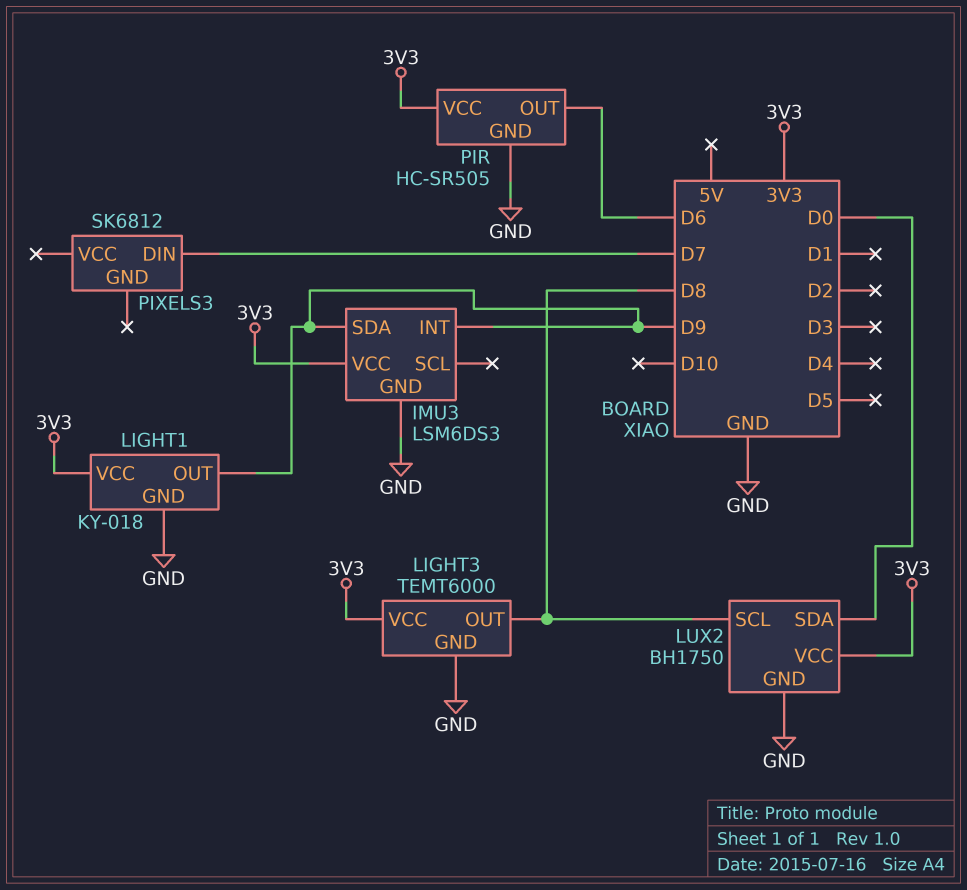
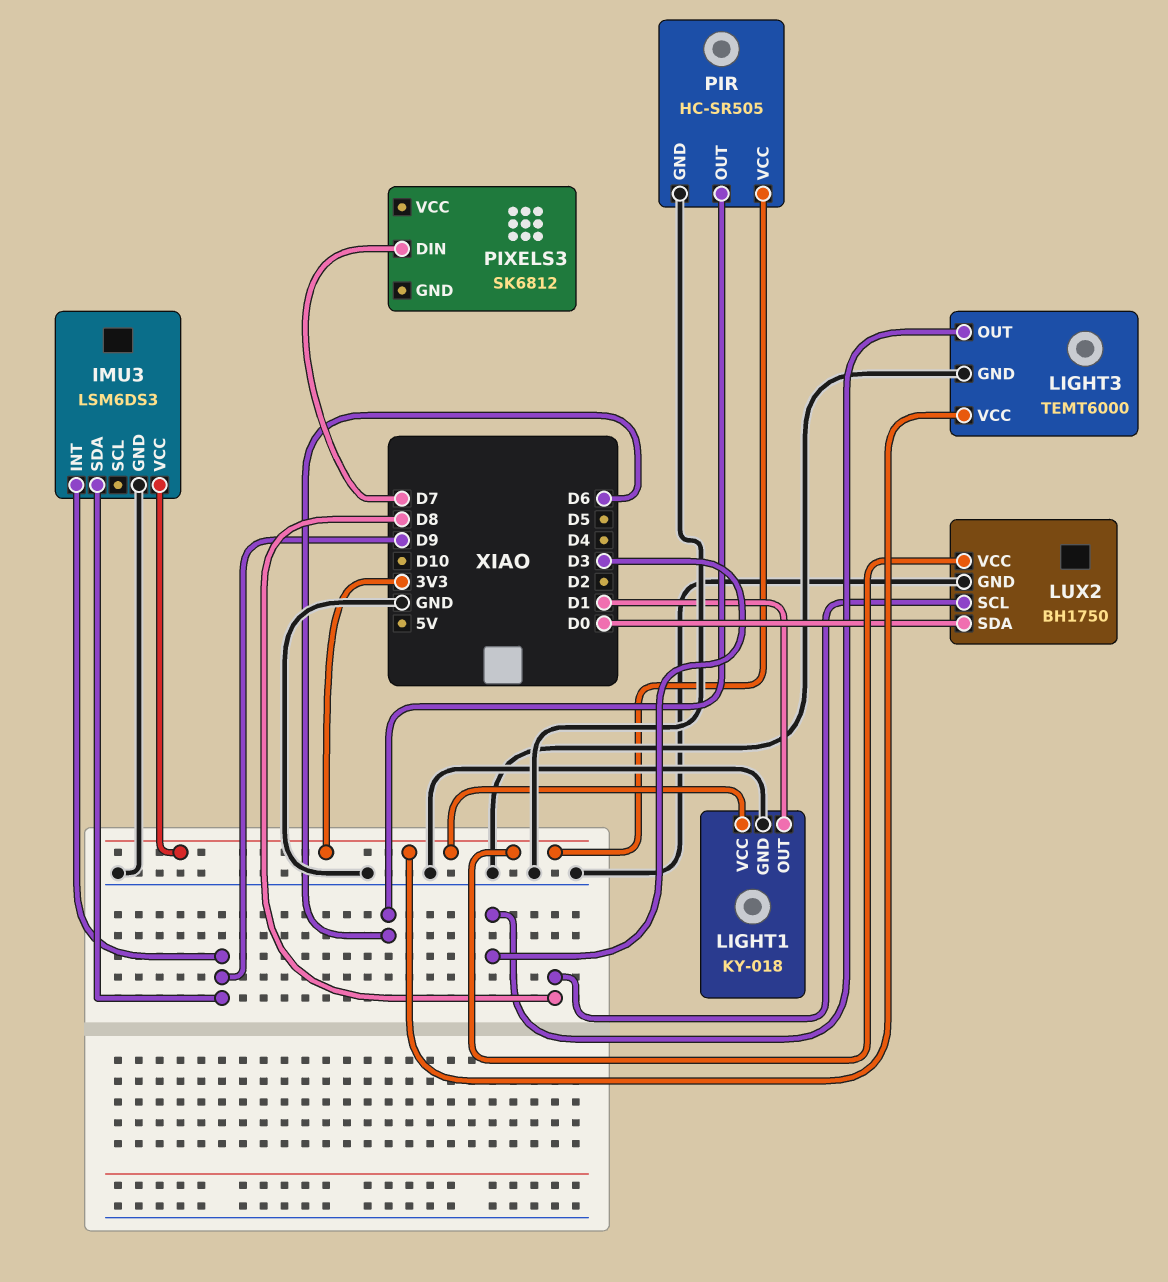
LIGHT1 pin OUT: D9 -> D1
LIGHT3 pin OUT: D8 -> D3

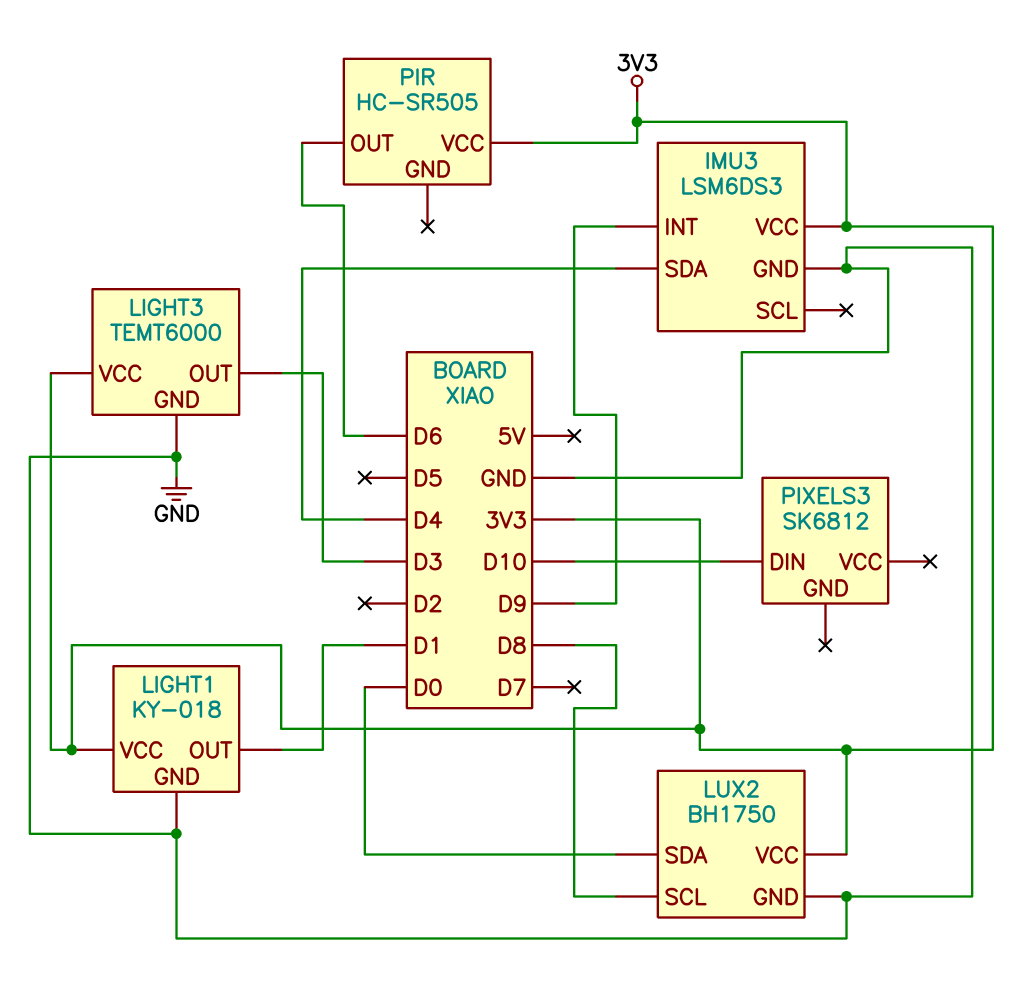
IMU3 pin SDA: D9 -> D4
PIR pin GND: GND -> none
PIXELS3 pin DIN: D7 -> D10

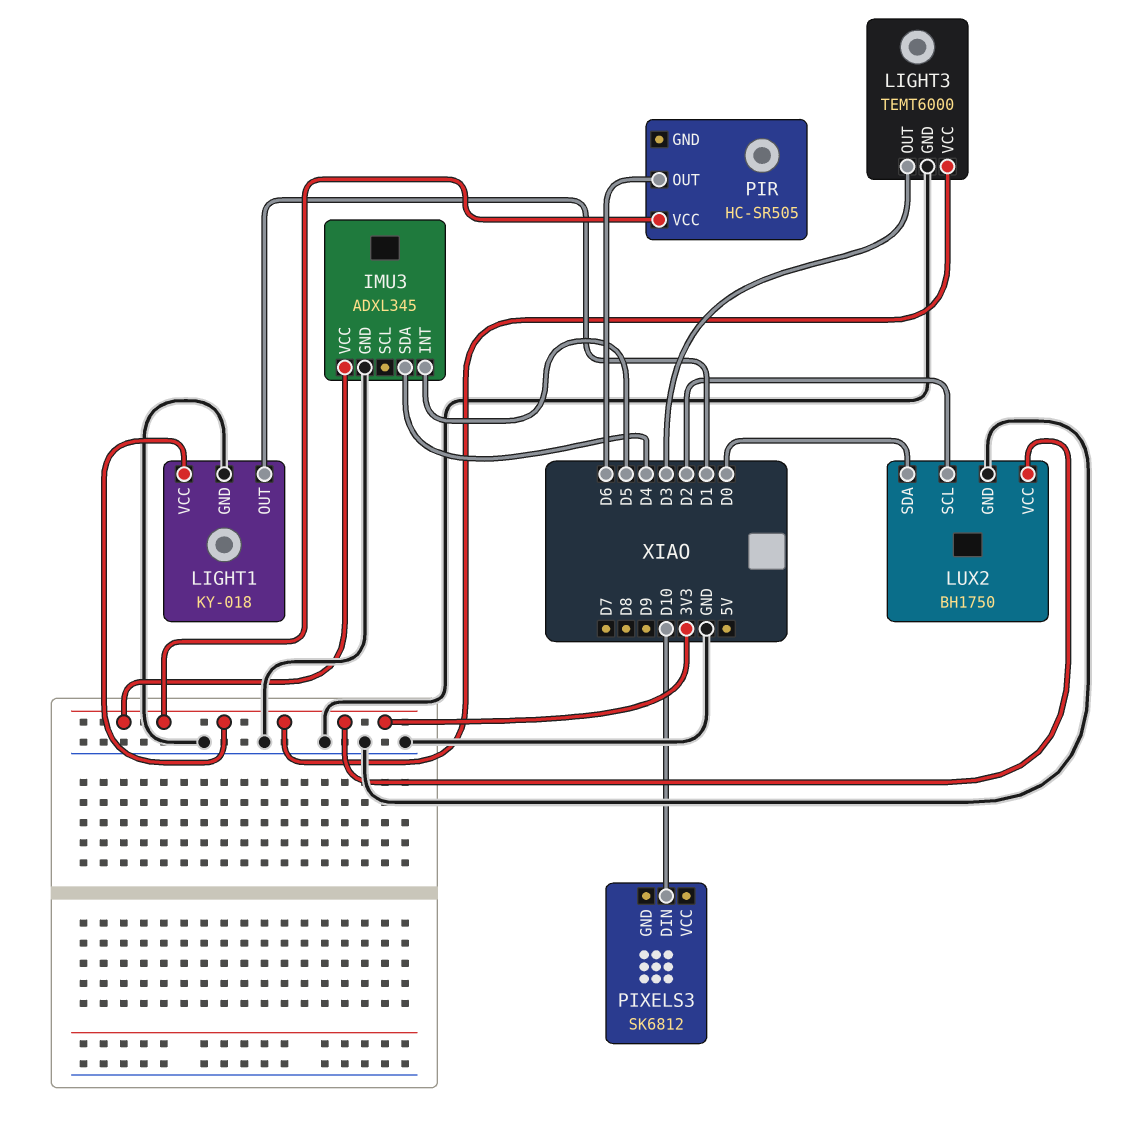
IMU3: LSM6DS3 -> ADXL345
IMU3 pin INT: D9 -> D5
LUX2 pin SCL: D8 -> D2

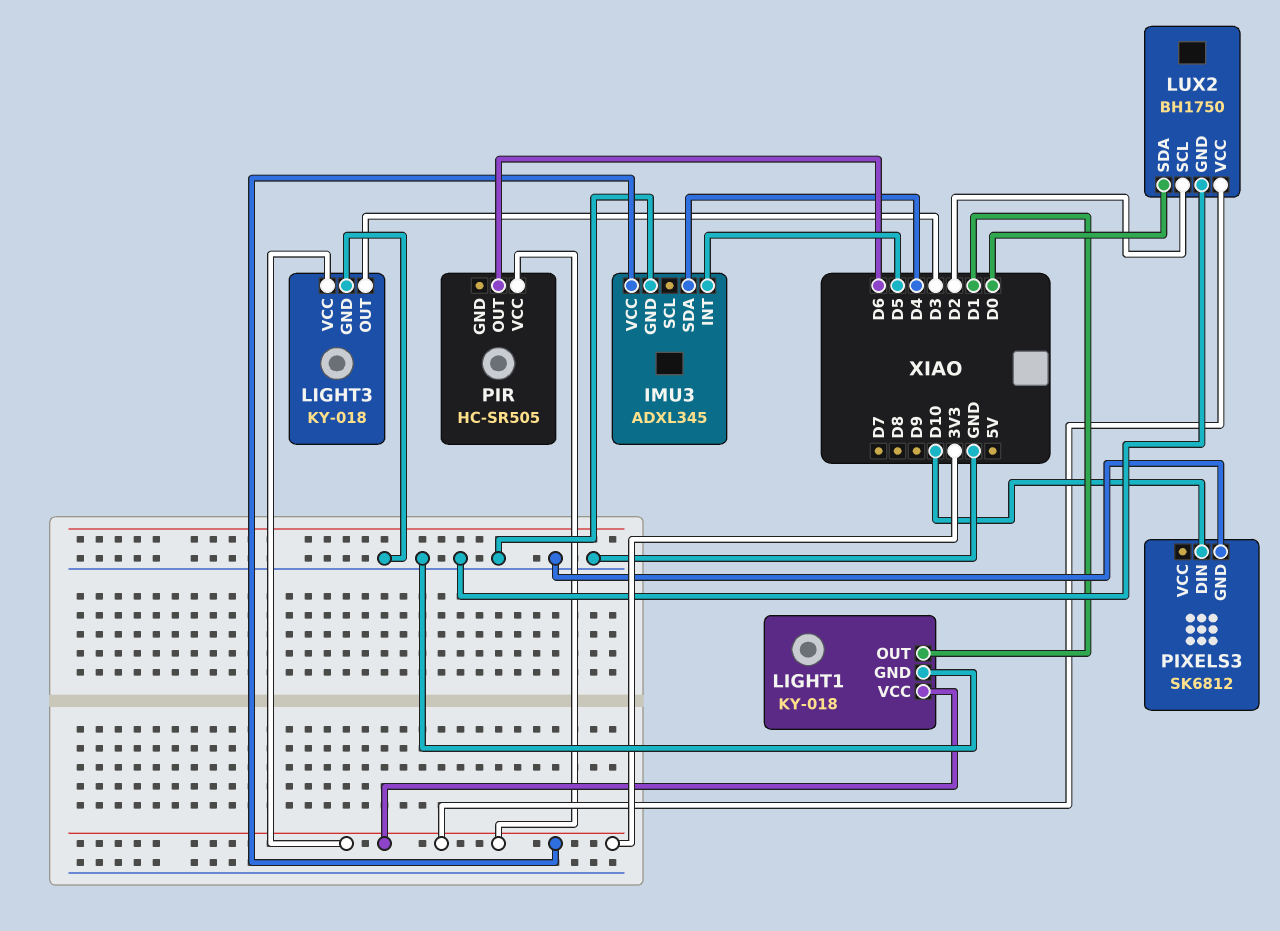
LIGHT3: TEMT6000 -> KY-018
PIXELS3 pin GND: none -> GND

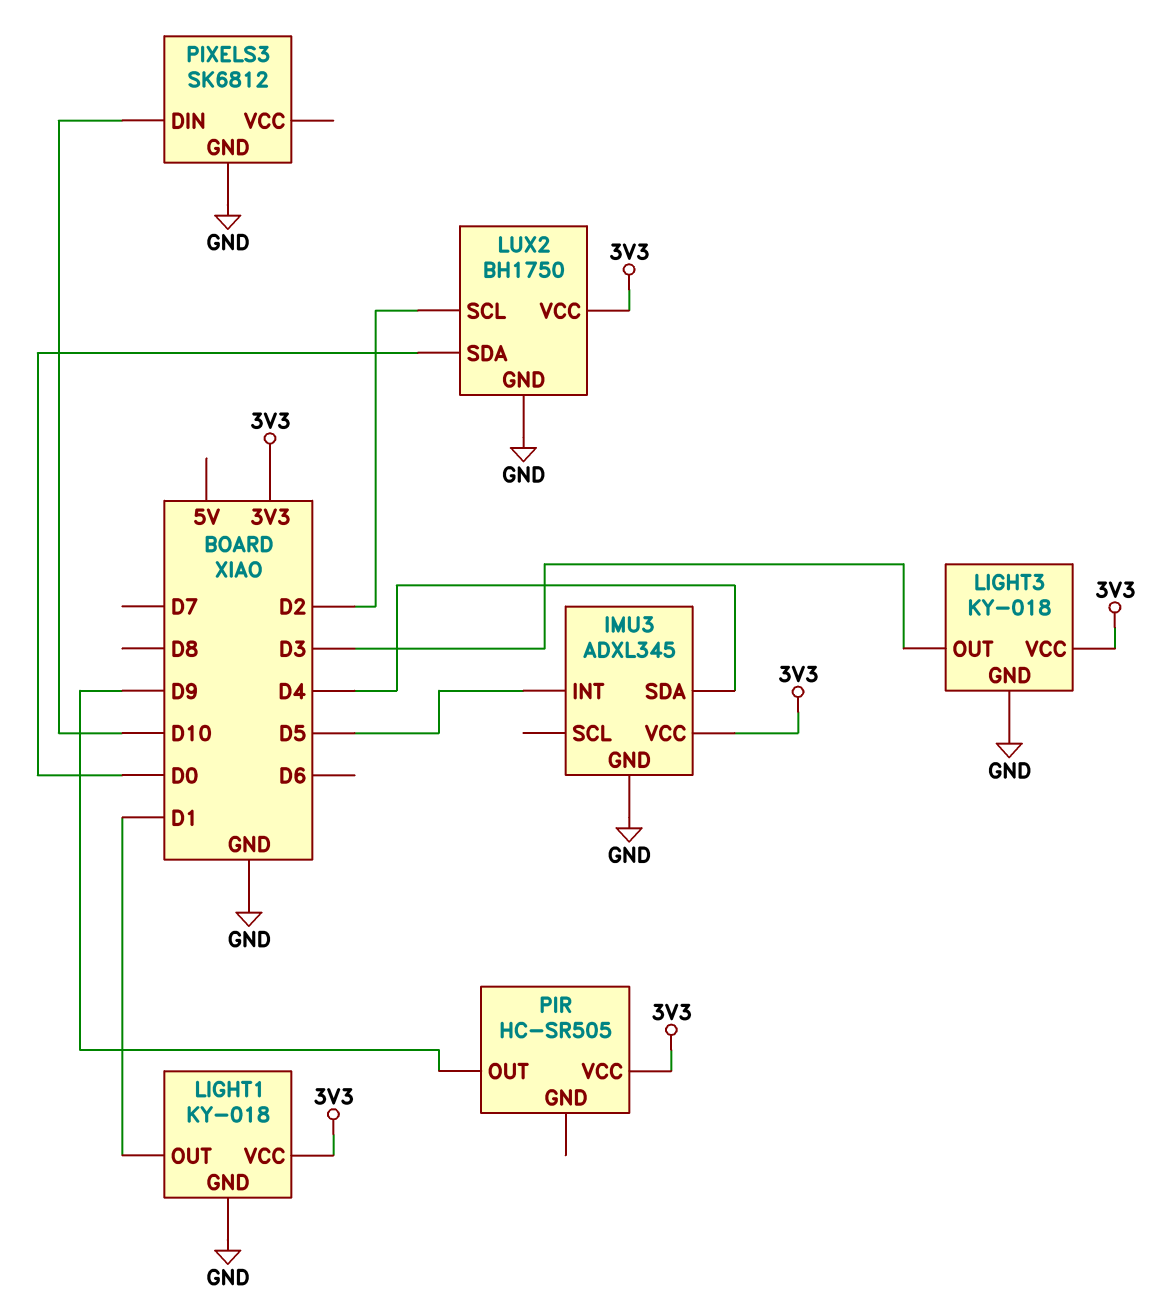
PIR pin OUT: D6 -> D9

